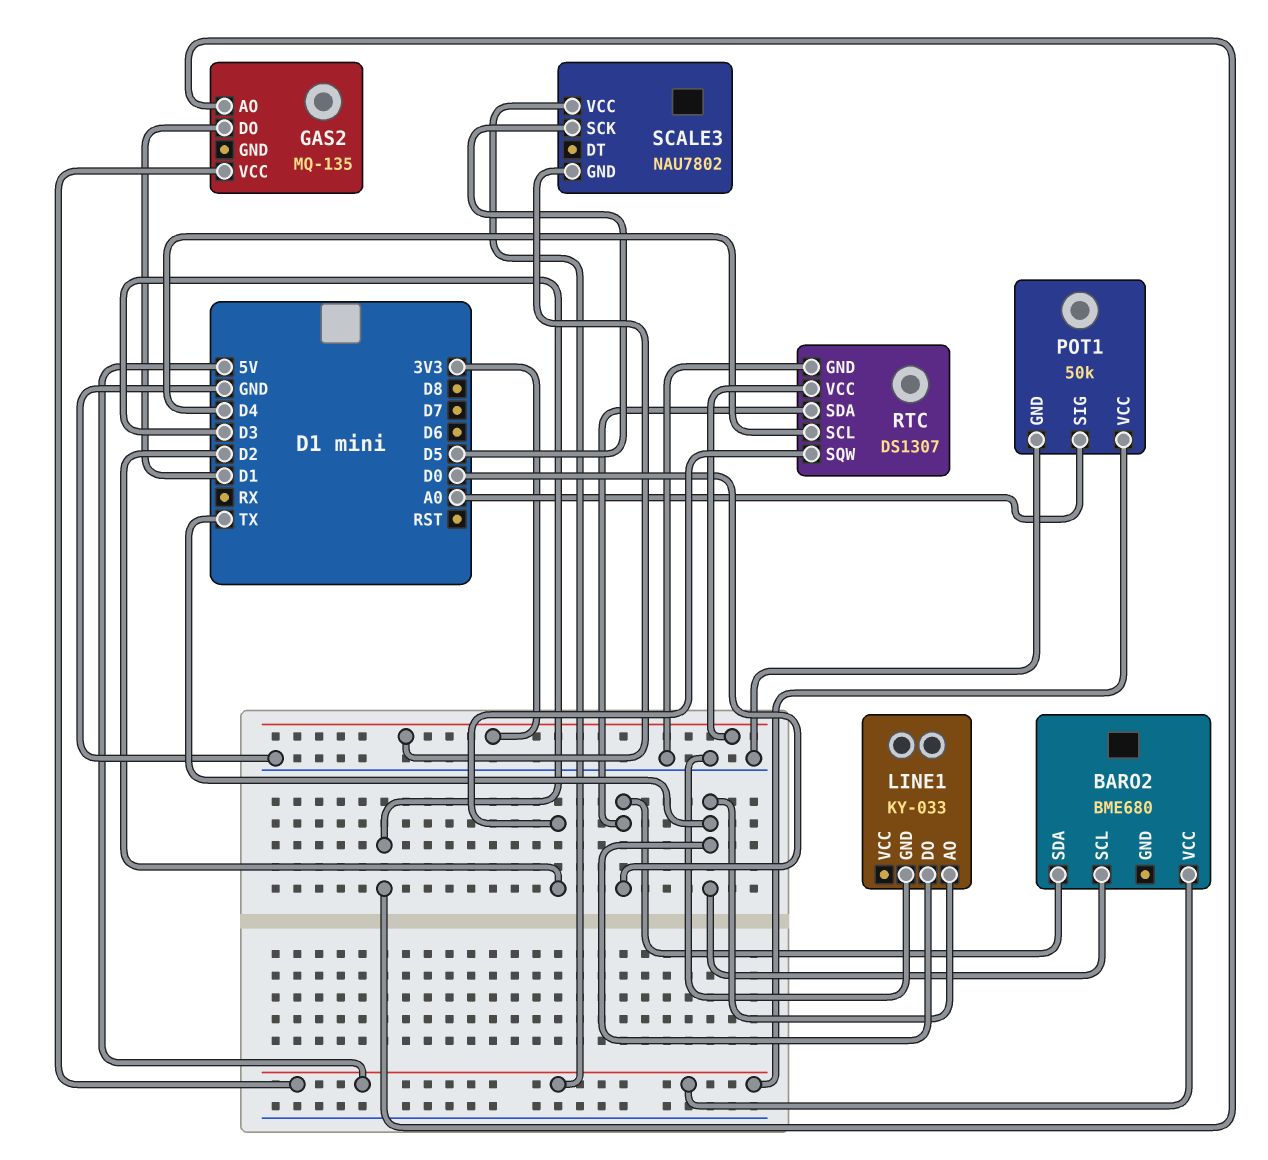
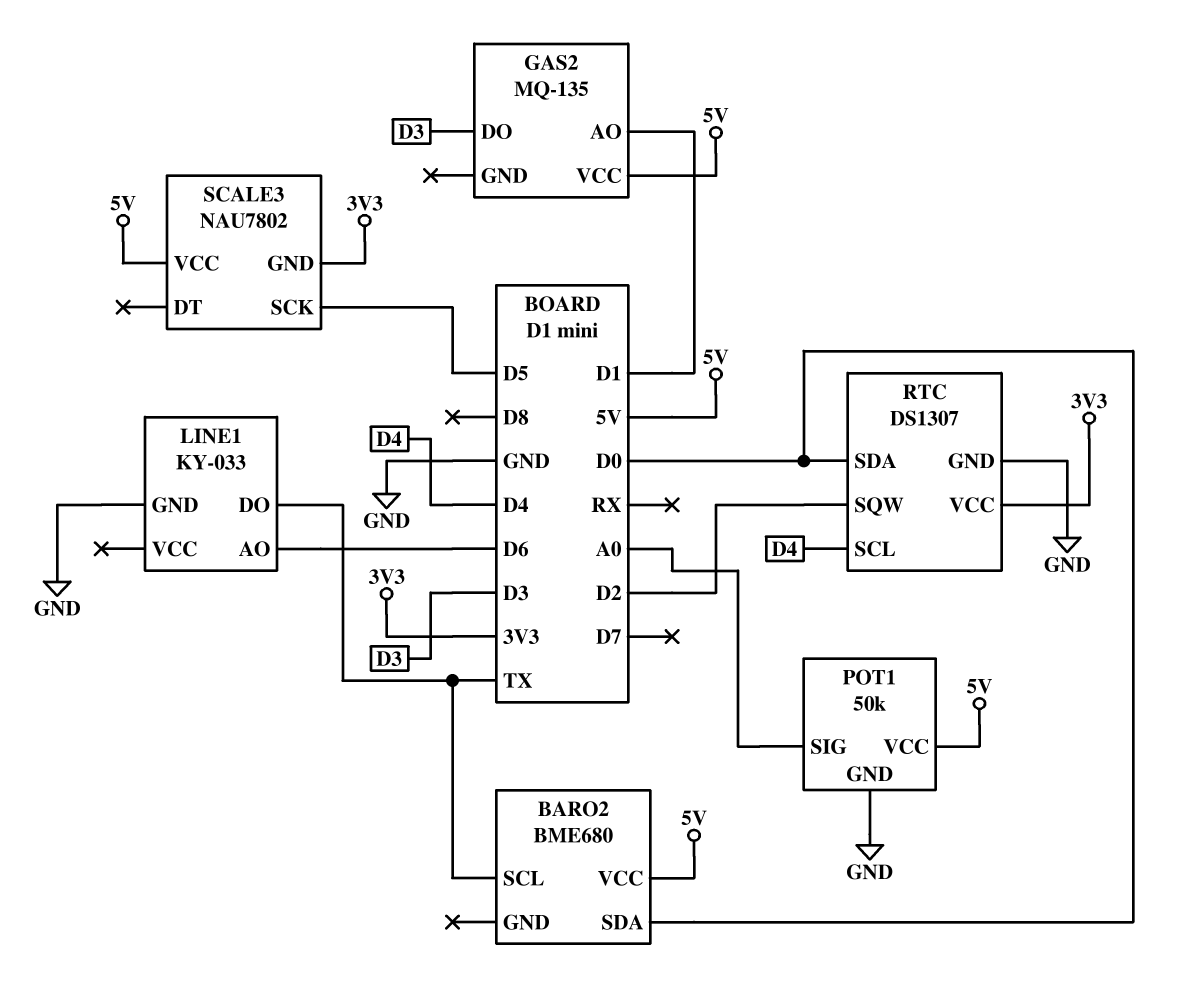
GAS2 pin AO: D3 -> D1
GAS2 pin DO: D1 -> D3
LINE1 pin AO: TX -> D6

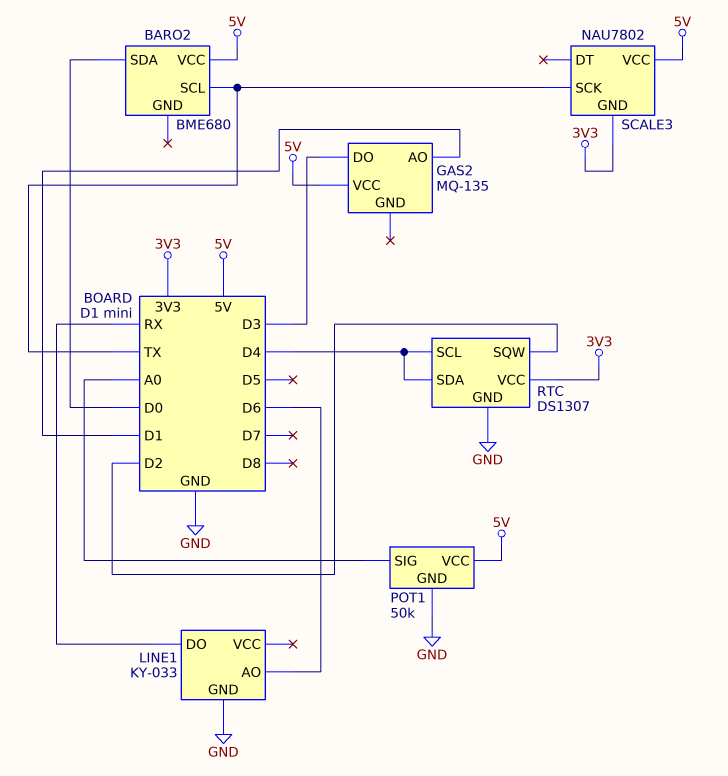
LINE1 pin DO: TX -> RX
RTC pin SDA: D0 -> D4
SCALE3 pin SCK: D5 -> TX

